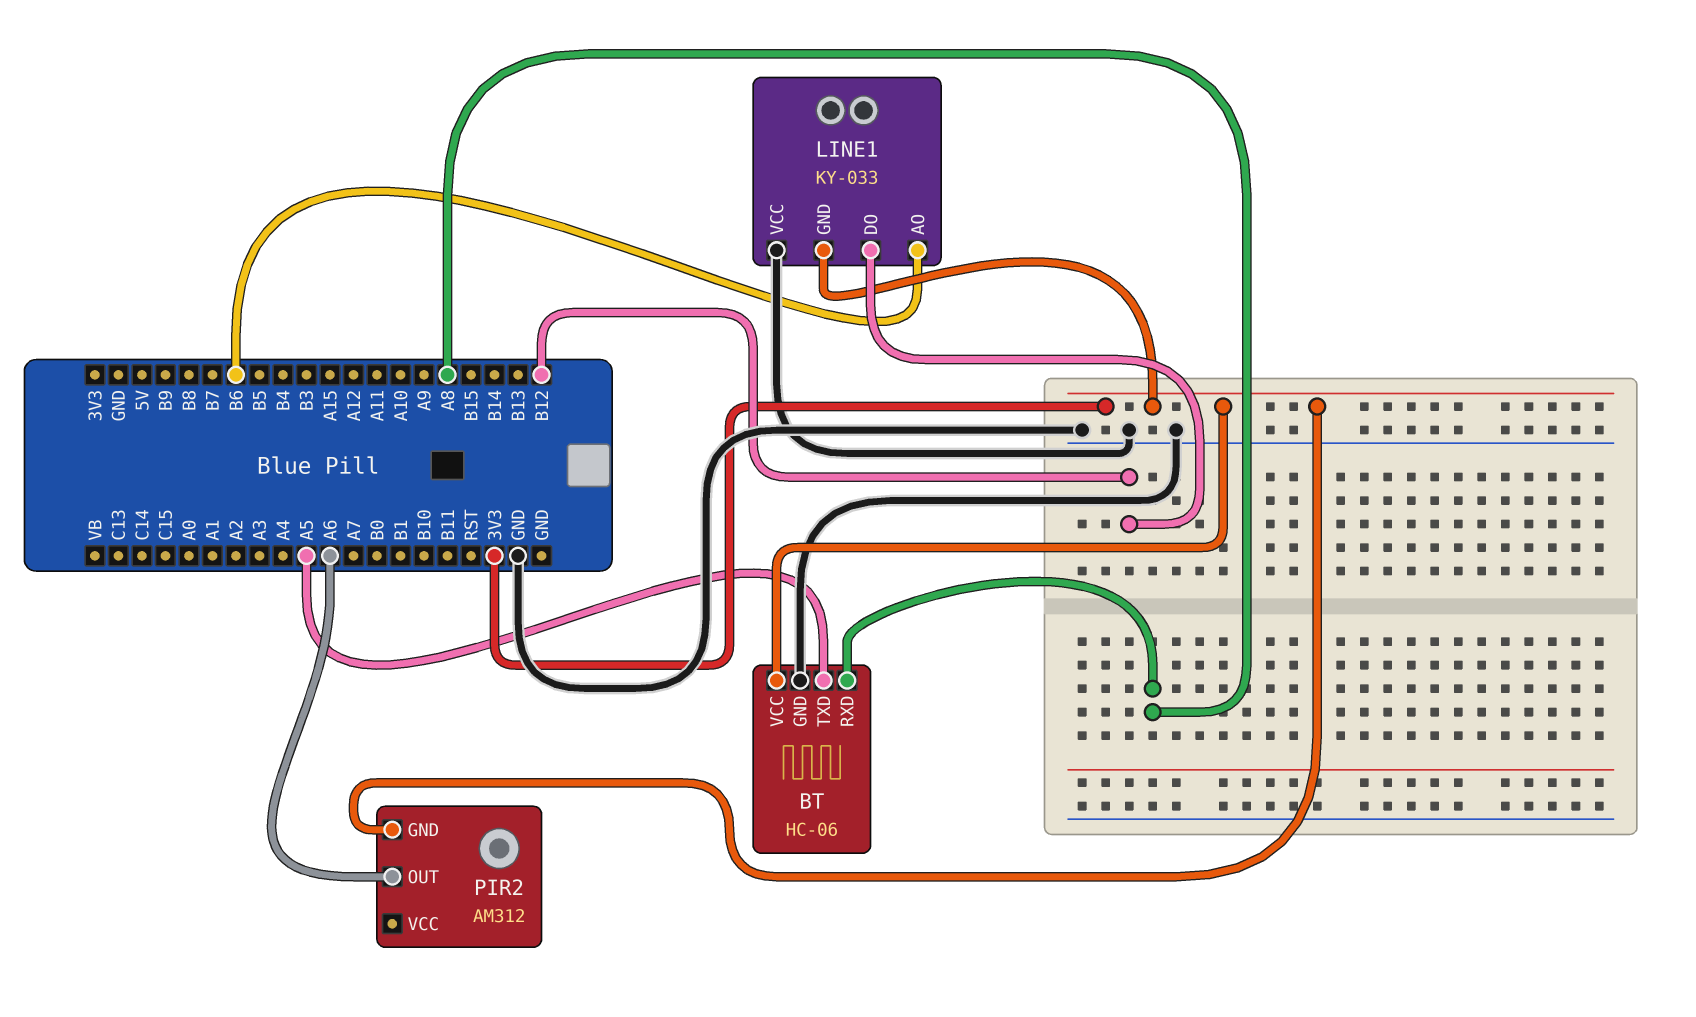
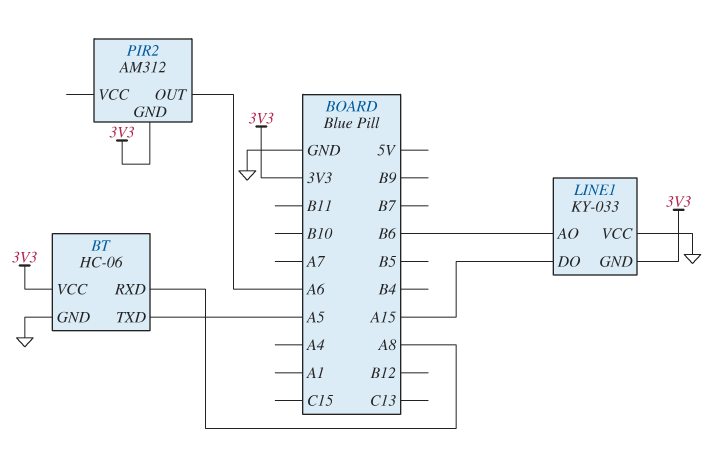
LINE1 pin DO: B12 -> A15

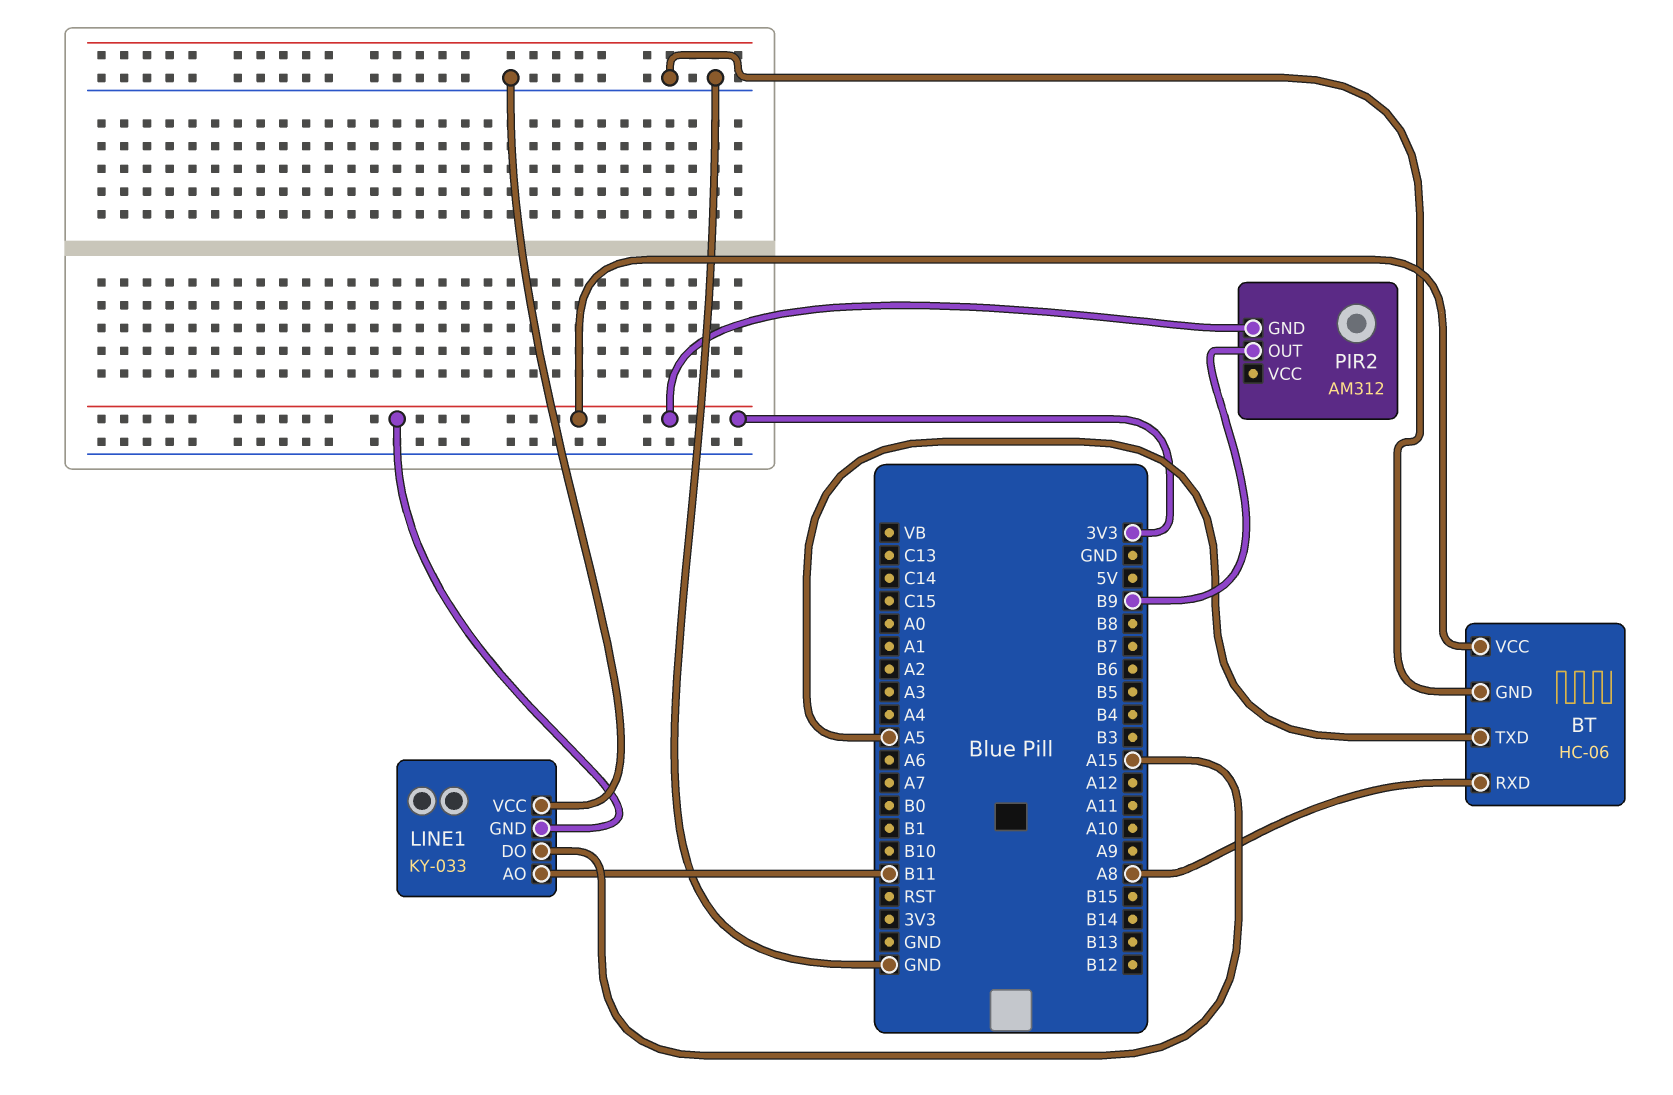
LINE1 pin AO: B6 -> B11
PIR2 pin OUT: A6 -> B9

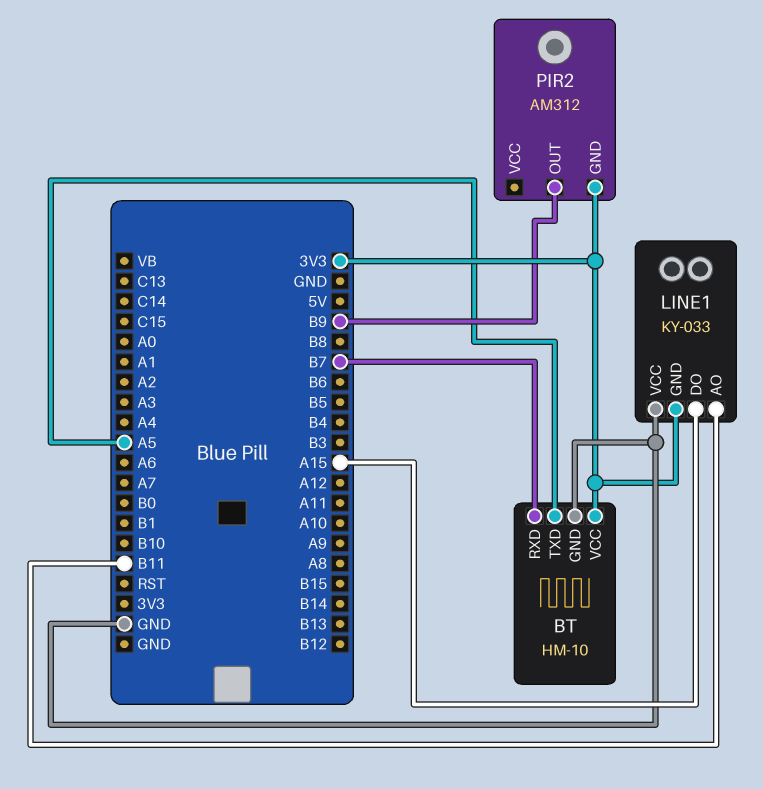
BT: HC-06 -> HM-10
BT pin RXD: A8 -> B7

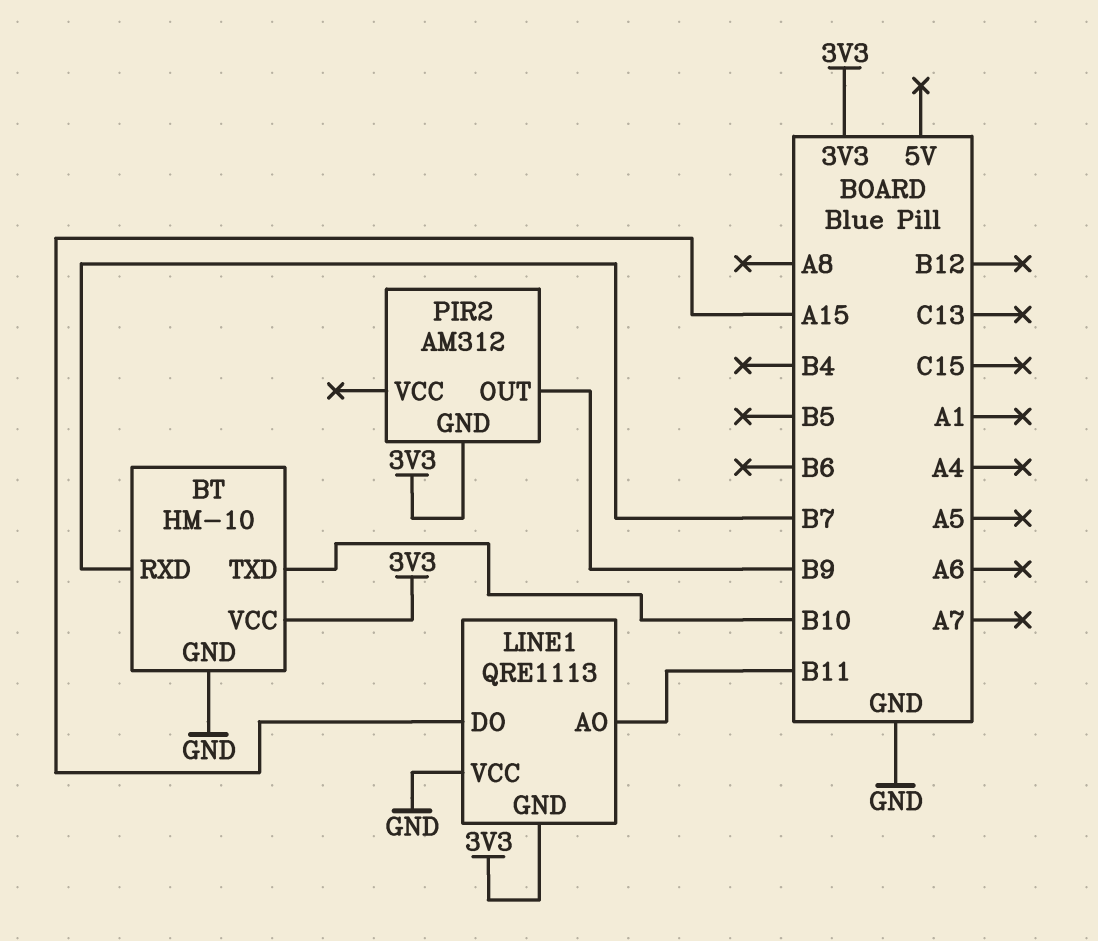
BT pin TXD: A5 -> B10
LINE1: KY-033 -> QRE1113

